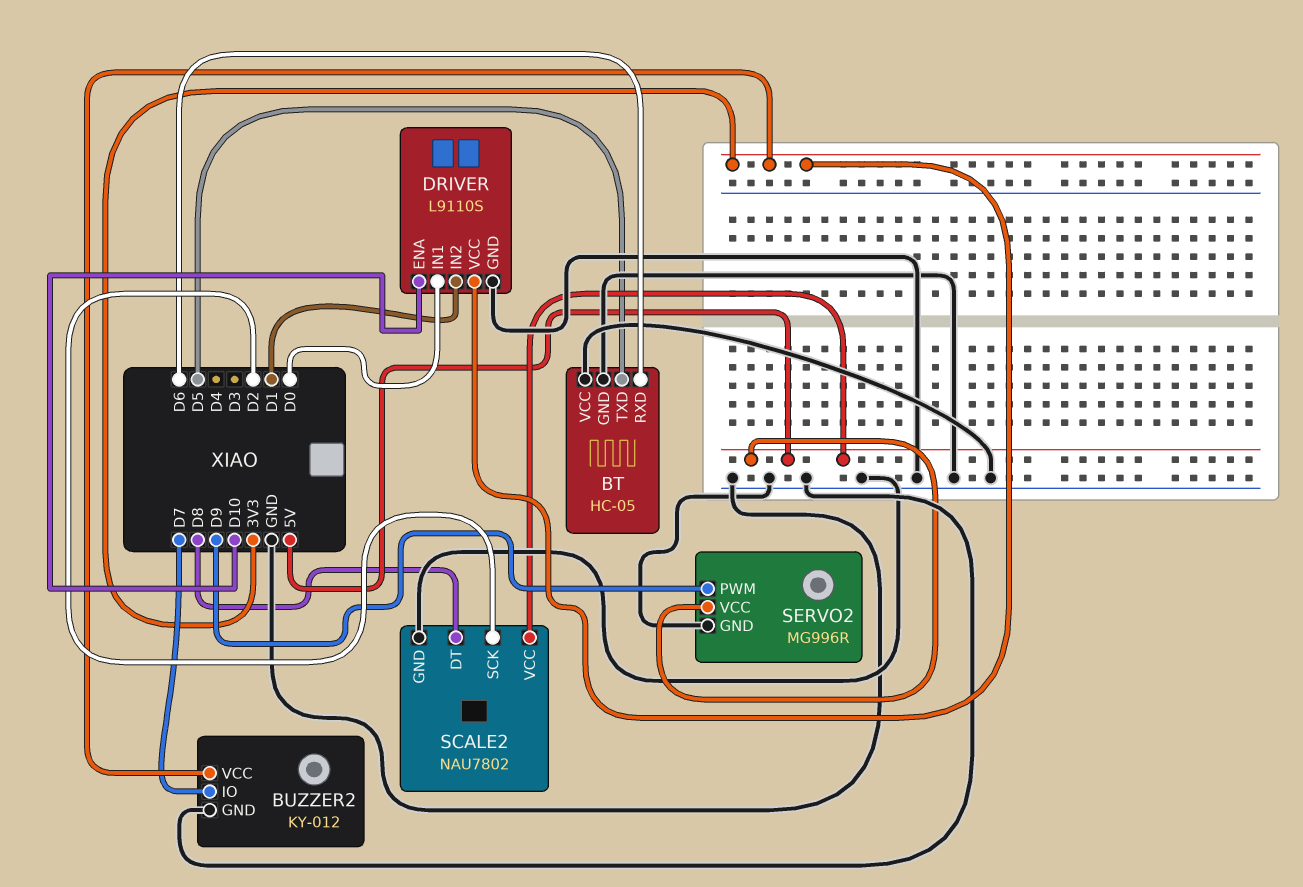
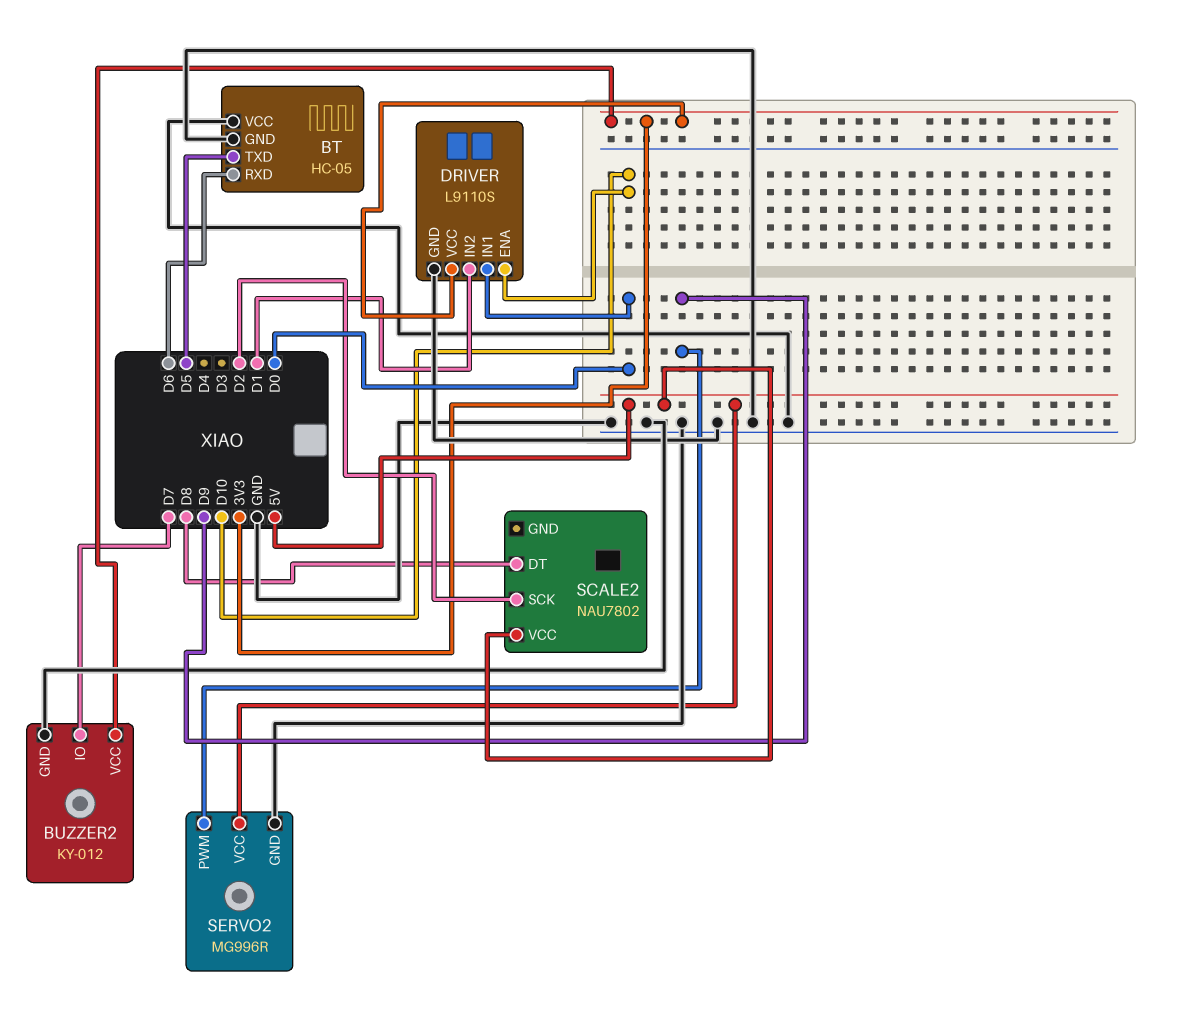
SCALE2 pin GND: GND -> none

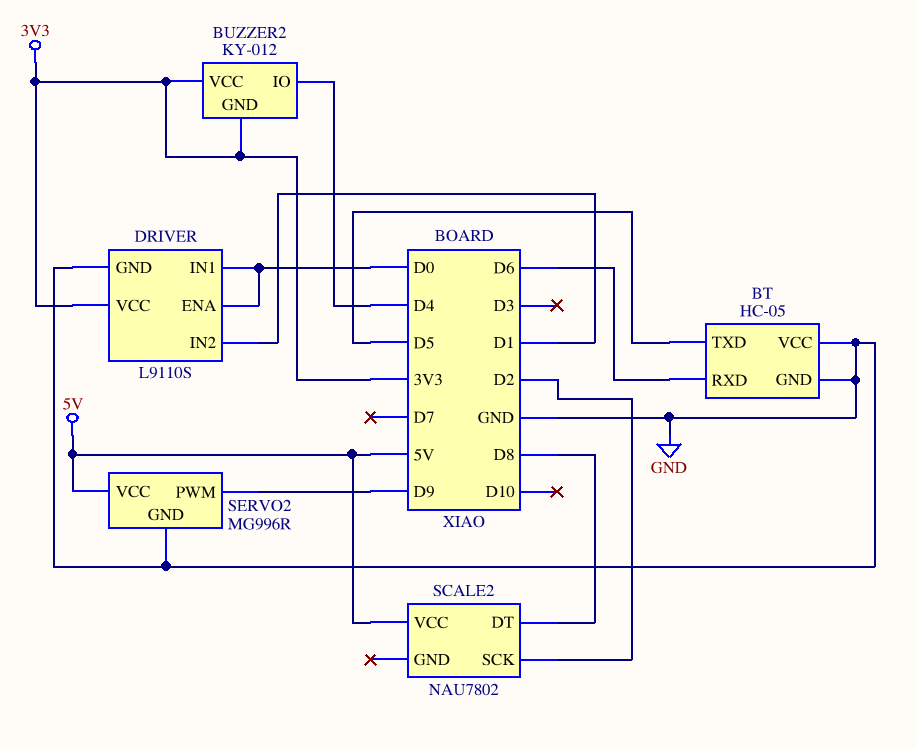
BUZZER2 pin GND: GND -> 3V3
BUZZER2 pin IO: D7 -> D4
DRIVER pin ENA: D10 -> D0

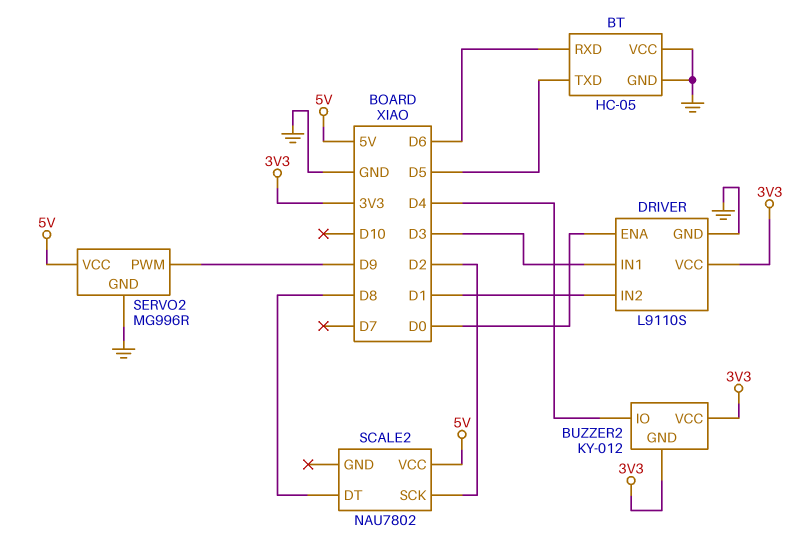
DRIVER pin IN1: D0 -> D3

